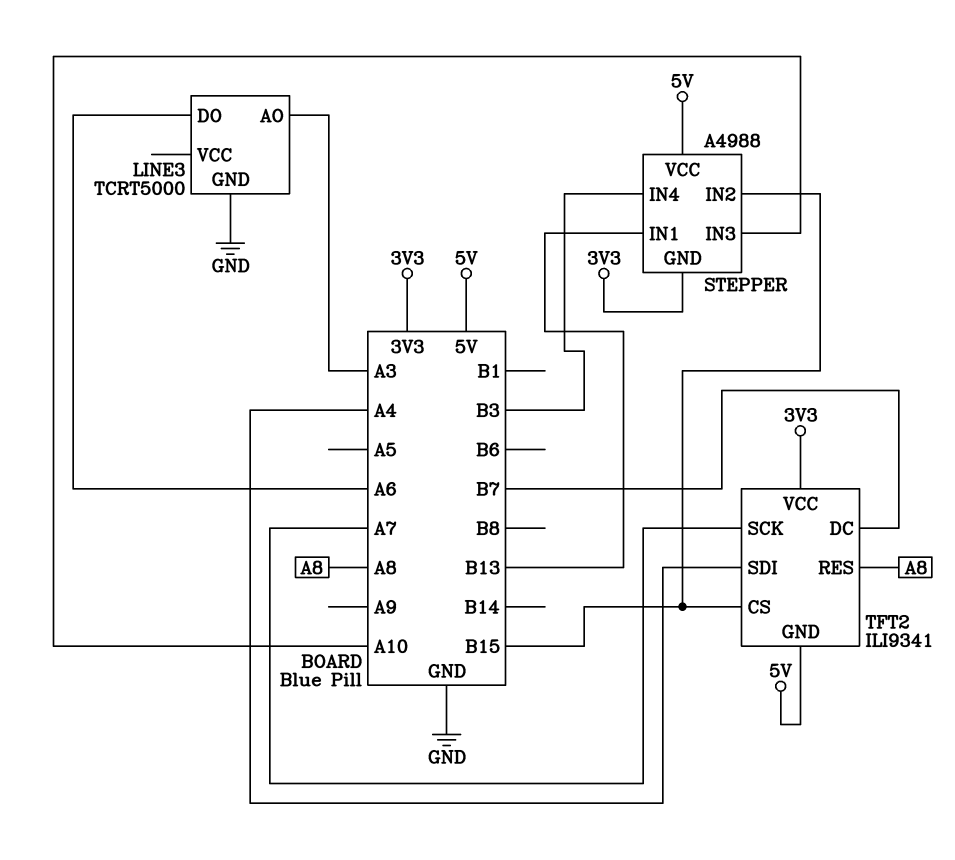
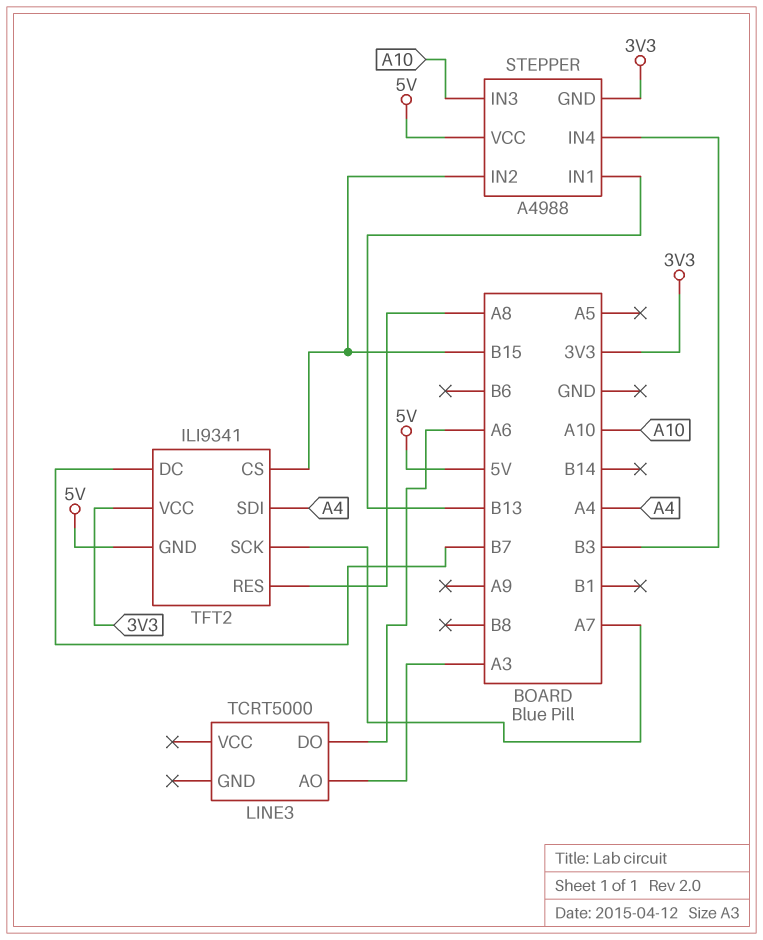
LINE3 pin GND: GND -> none

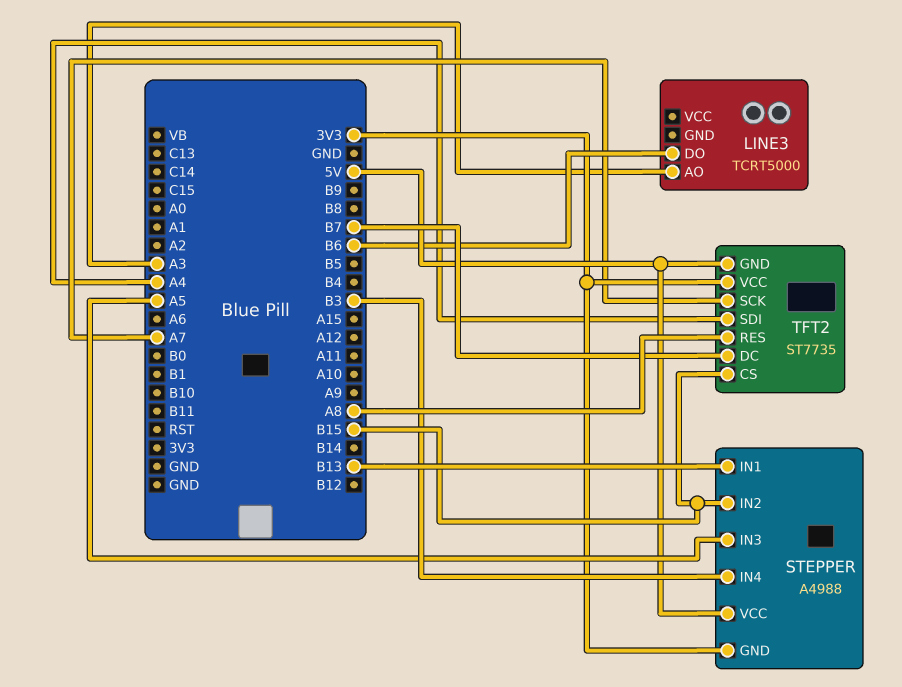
LINE3 pin DO: A6 -> B6
STEPPER pin IN3: A10 -> A5
TFT2: ILI9341 -> ST7735

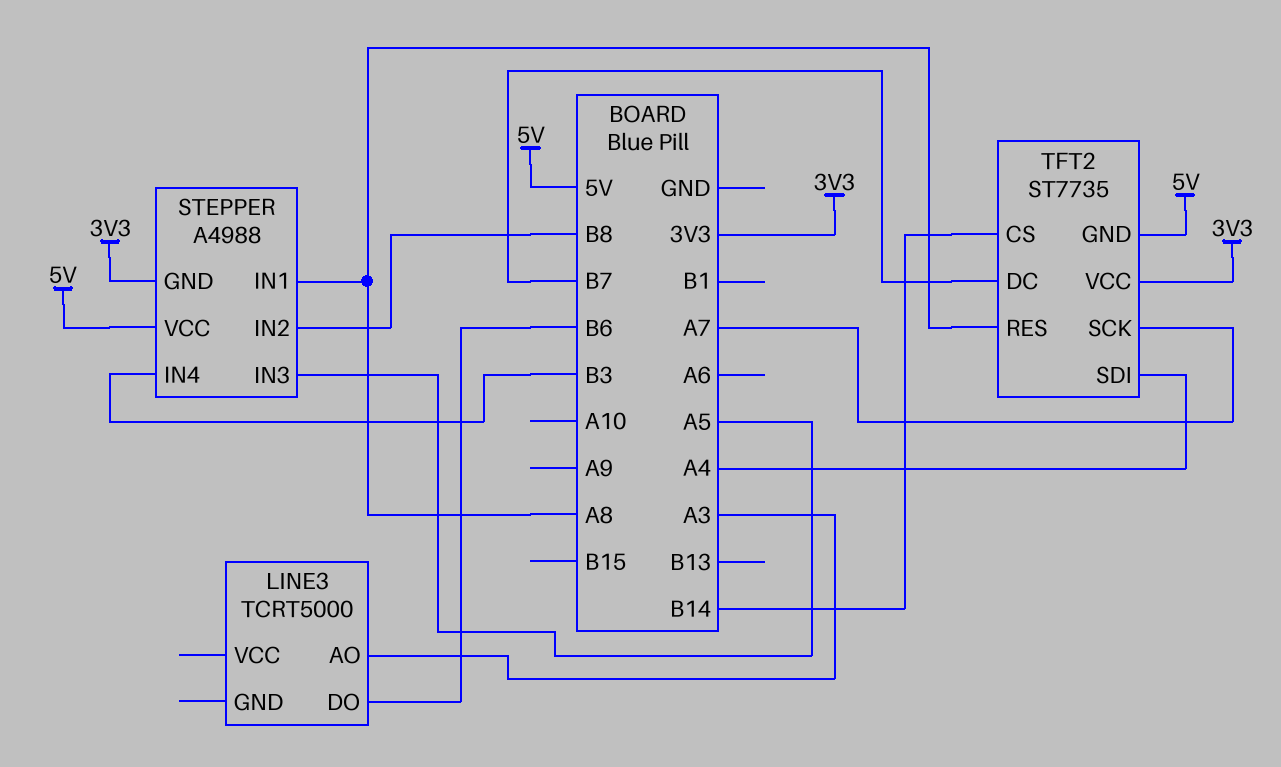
STEPPER pin IN1: B13 -> A8
STEPPER pin IN2: B15 -> B8
TFT2 pin CS: B15 -> B14

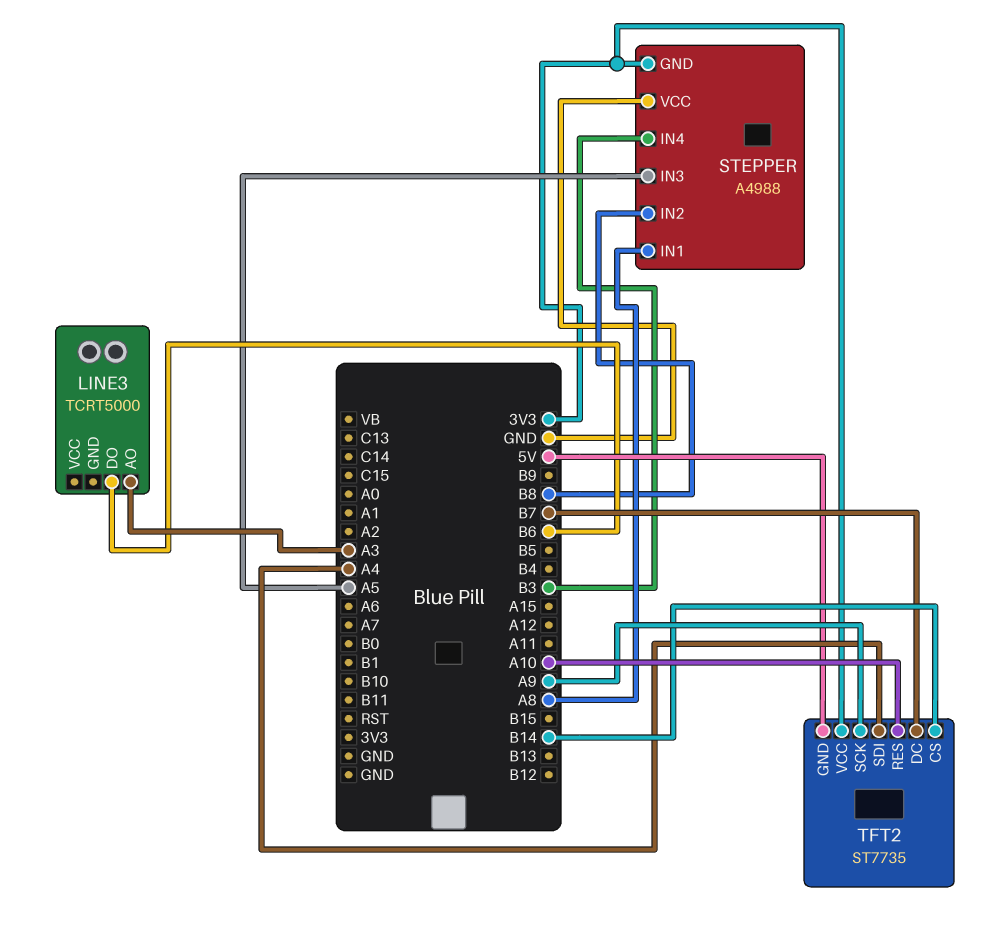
STEPPER pin VCC: 5V -> GND
TFT2 pin RES: A8 -> A10
TFT2 pin SCK: A7 -> A9

